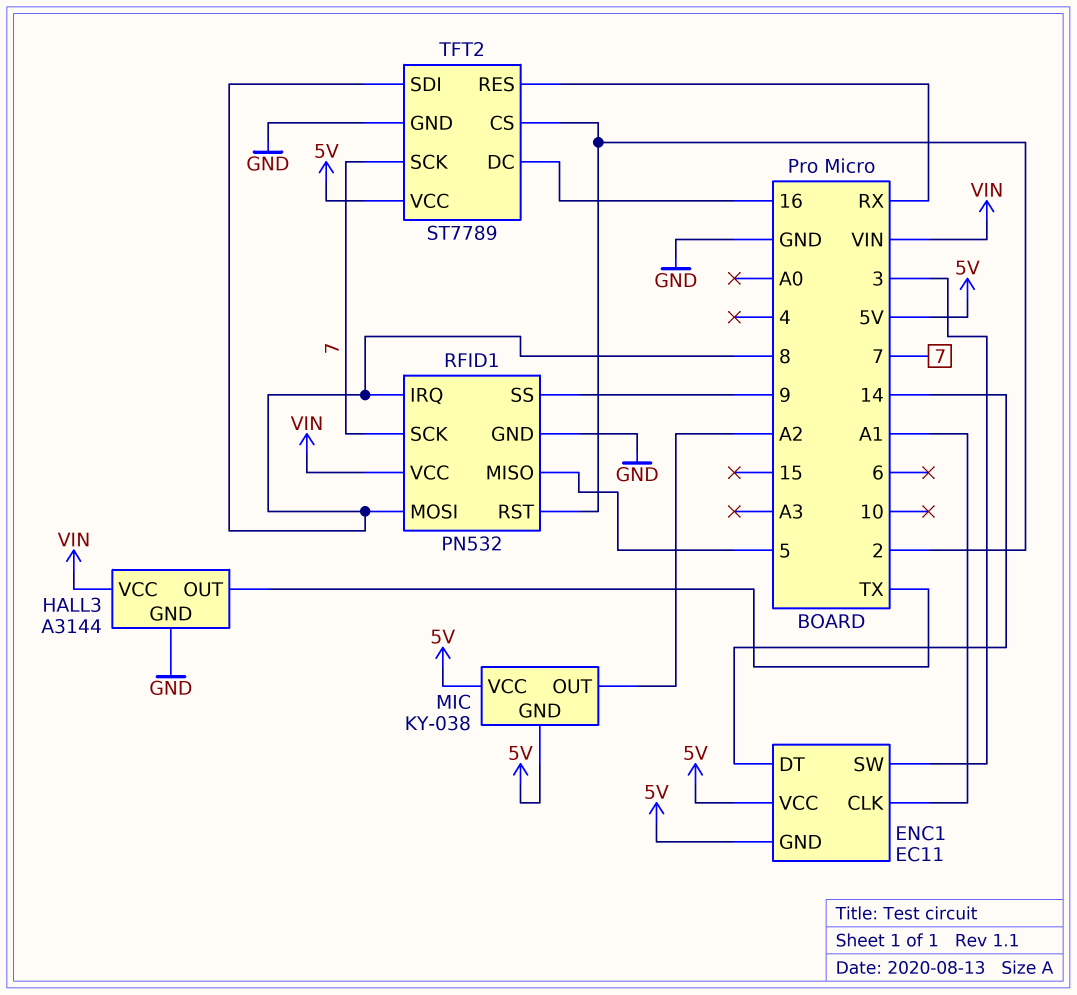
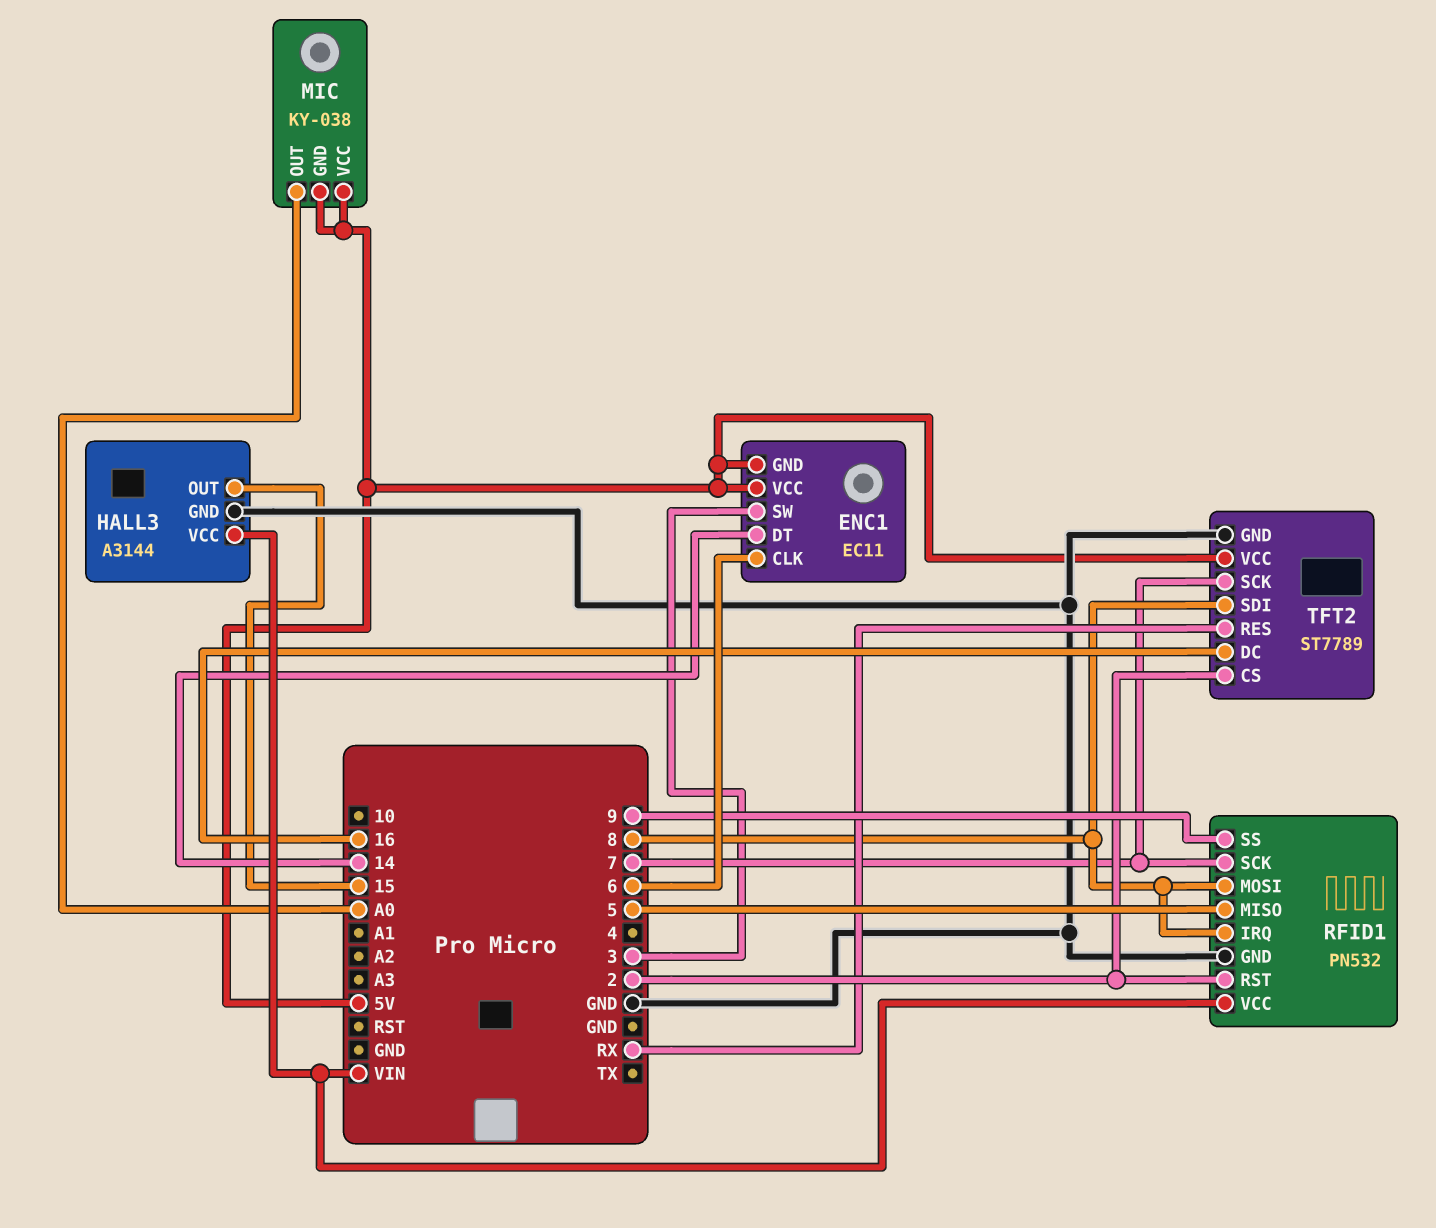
ENC1 pin CLK: A1 -> 6
HALL3 pin OUT: TX -> 15
MIC pin OUT: A2 -> A0

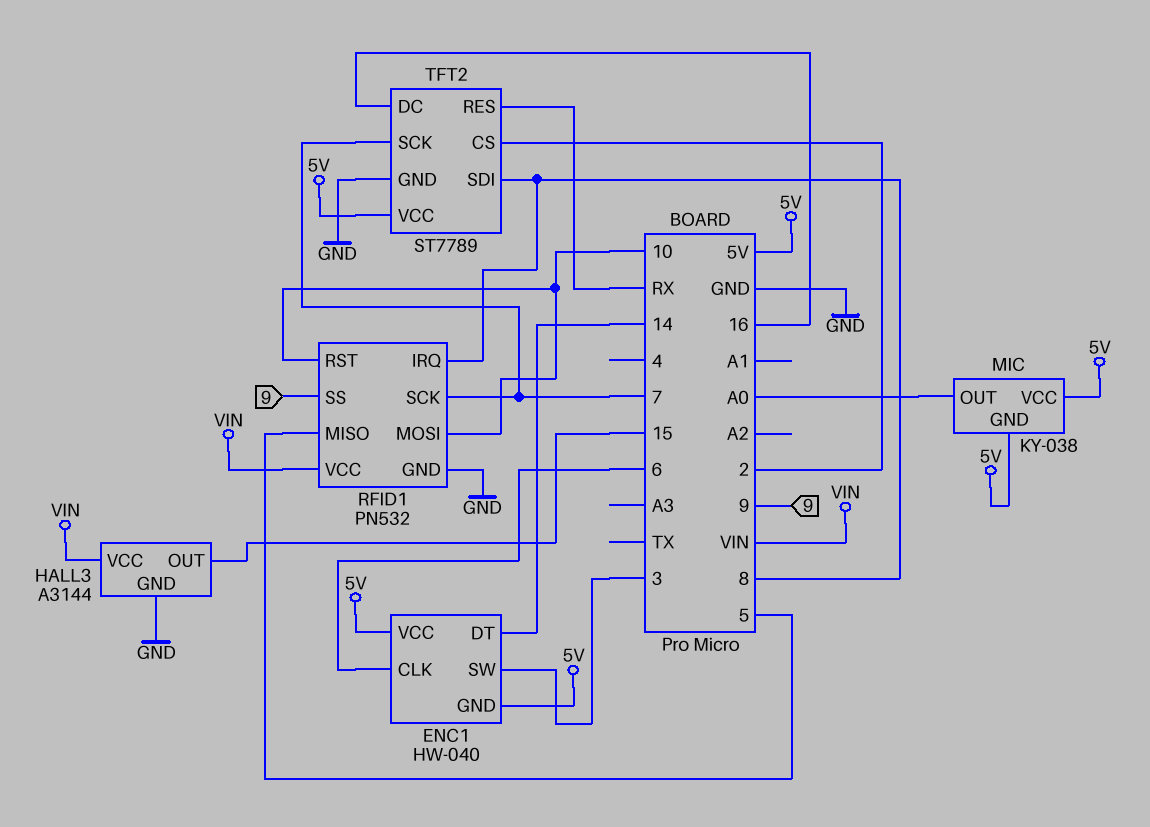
ENC1: EC11 -> HW-040
RFID1 pin MOSI: 8 -> 10
RFID1 pin RST: 2 -> 10

